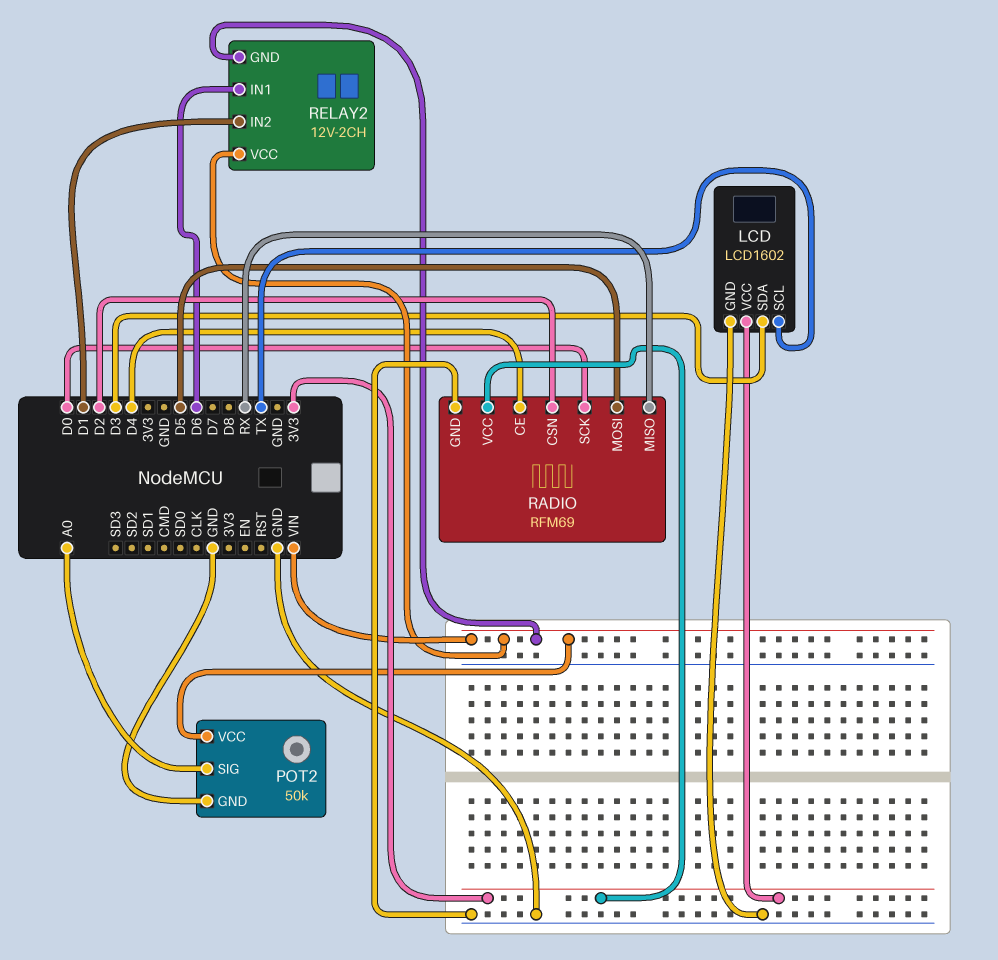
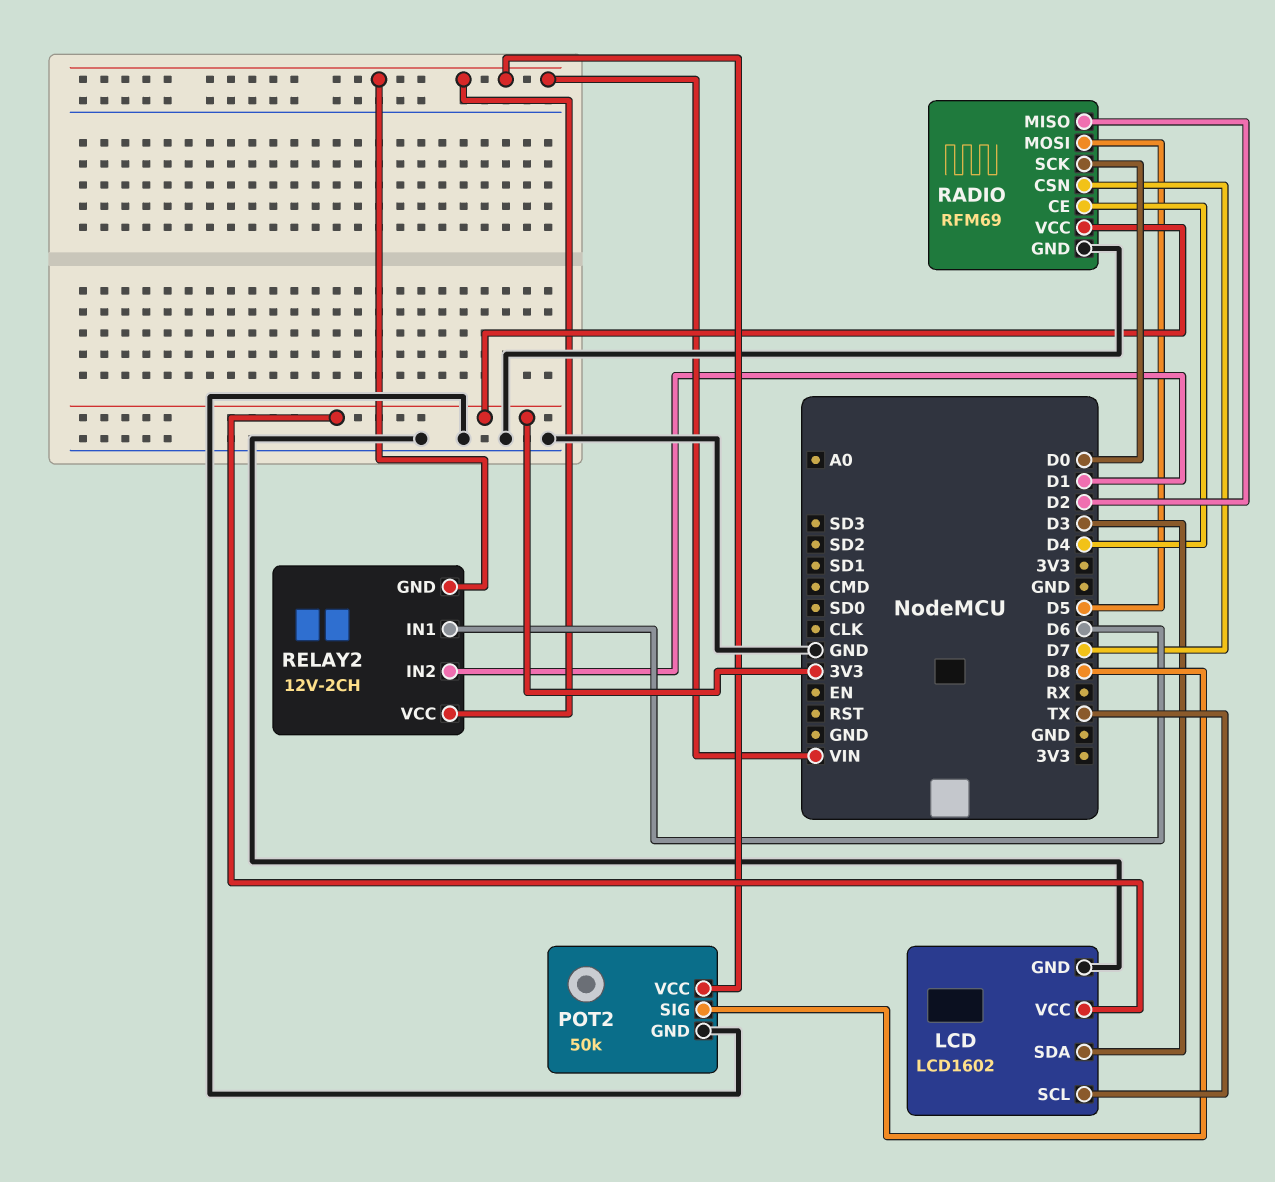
POT2 pin SIG: A0 -> D8
RADIO pin CSN: D2 -> D7
RADIO pin MISO: RX -> D2

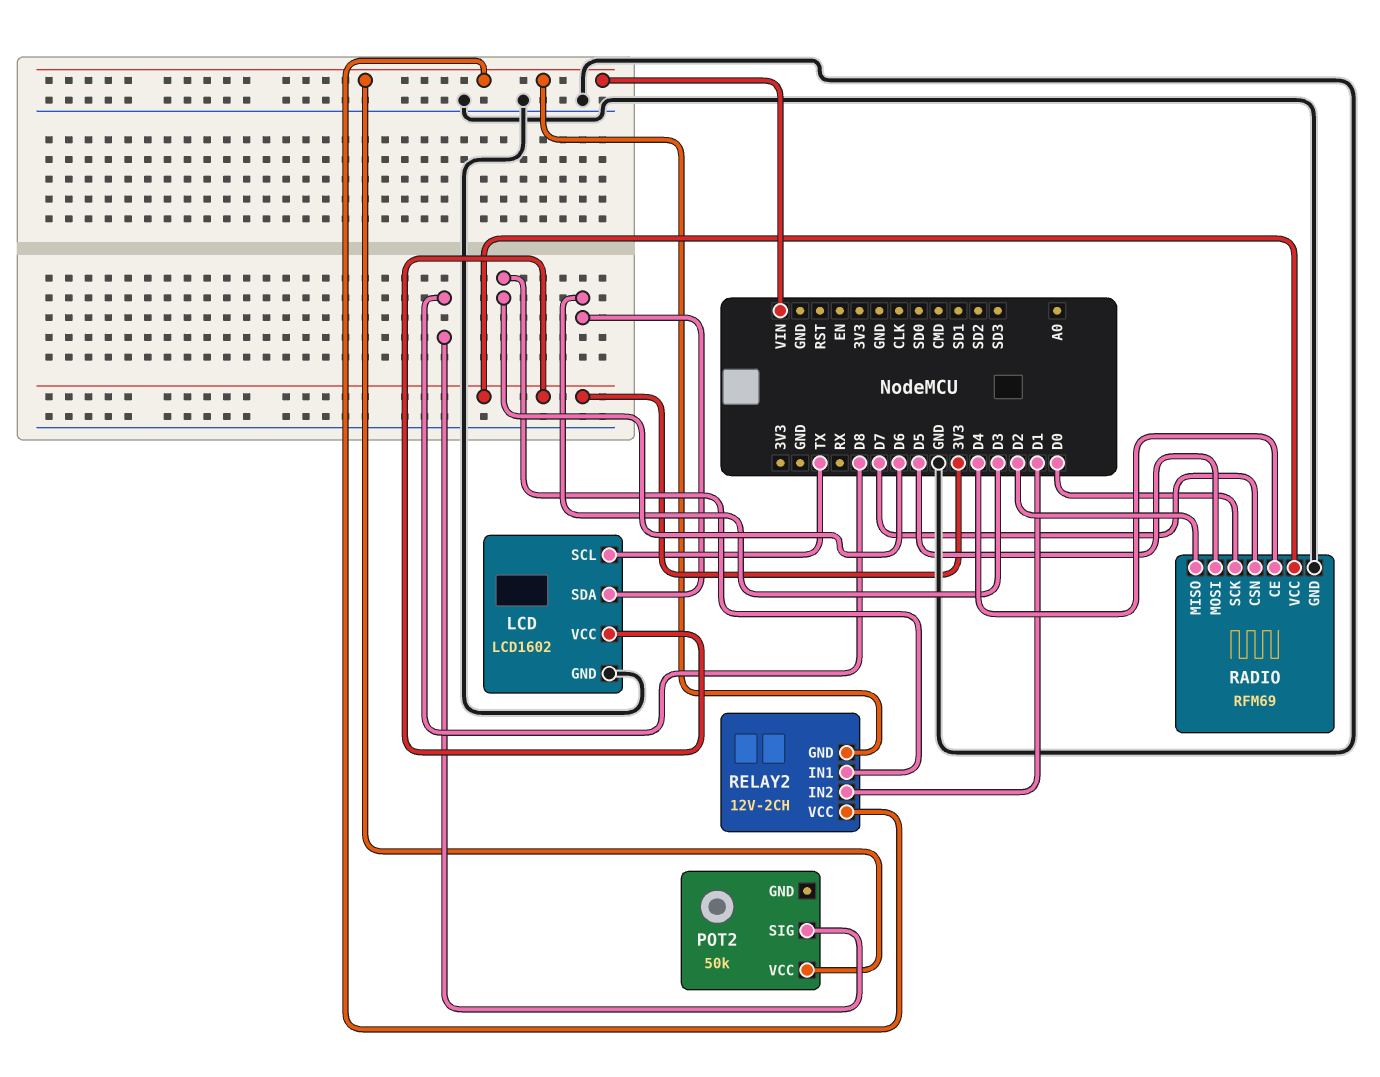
POT2 pin GND: GND -> none

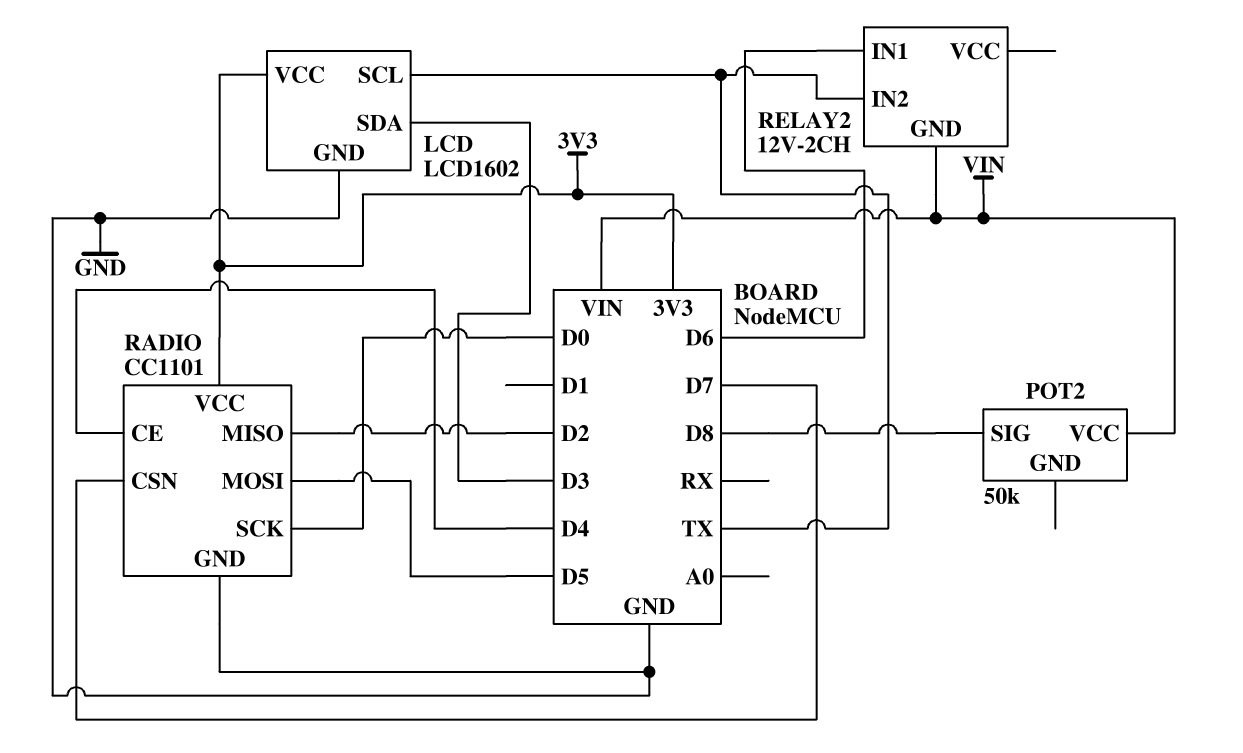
RADIO: RFM69 -> CC1101
RELAY2 pin IN2: D1 -> TX
RELAY2 pin VCC: VIN -> none

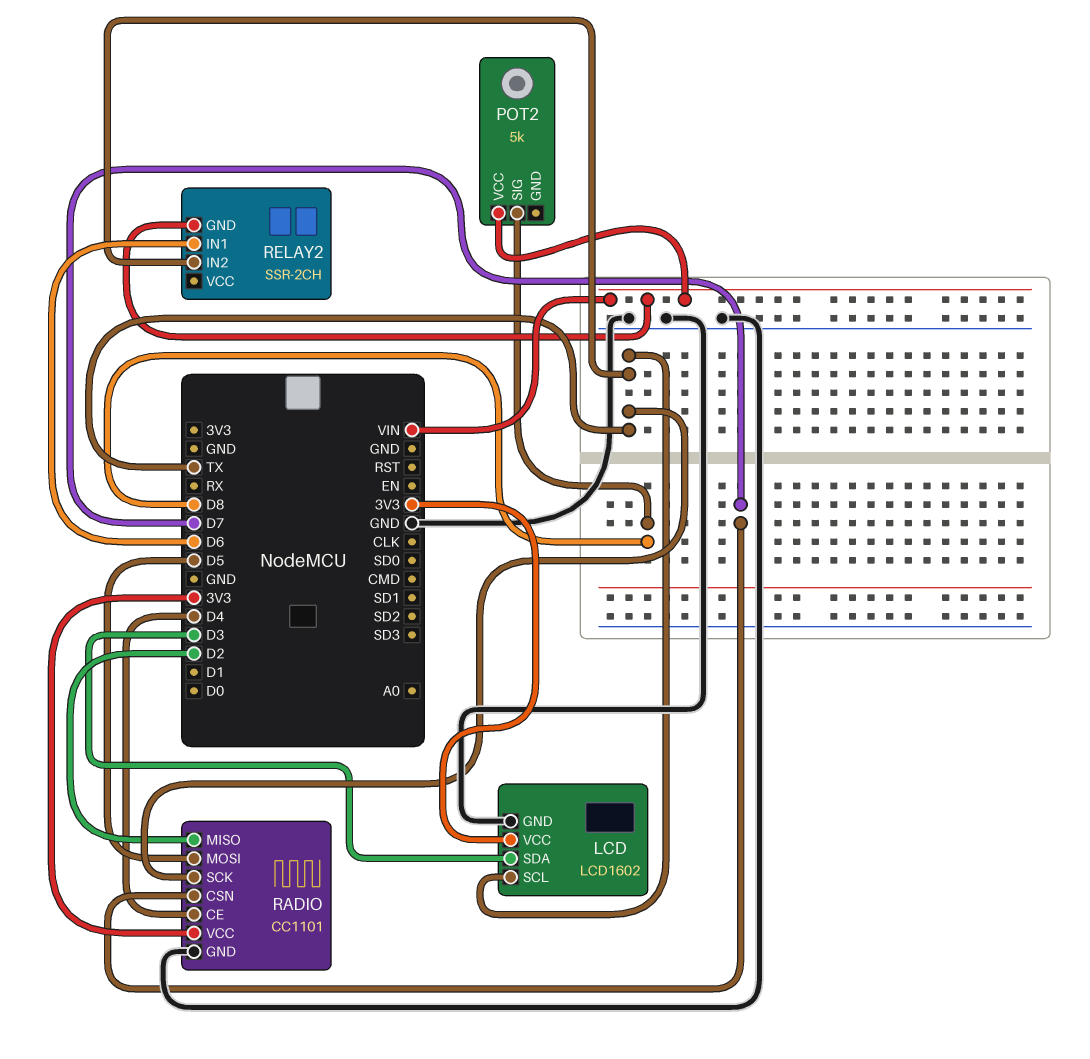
POT2: 50k -> 5k
RADIO pin SCK: D0 -> TX
RELAY2: 12V-2CH -> SSR-2CH

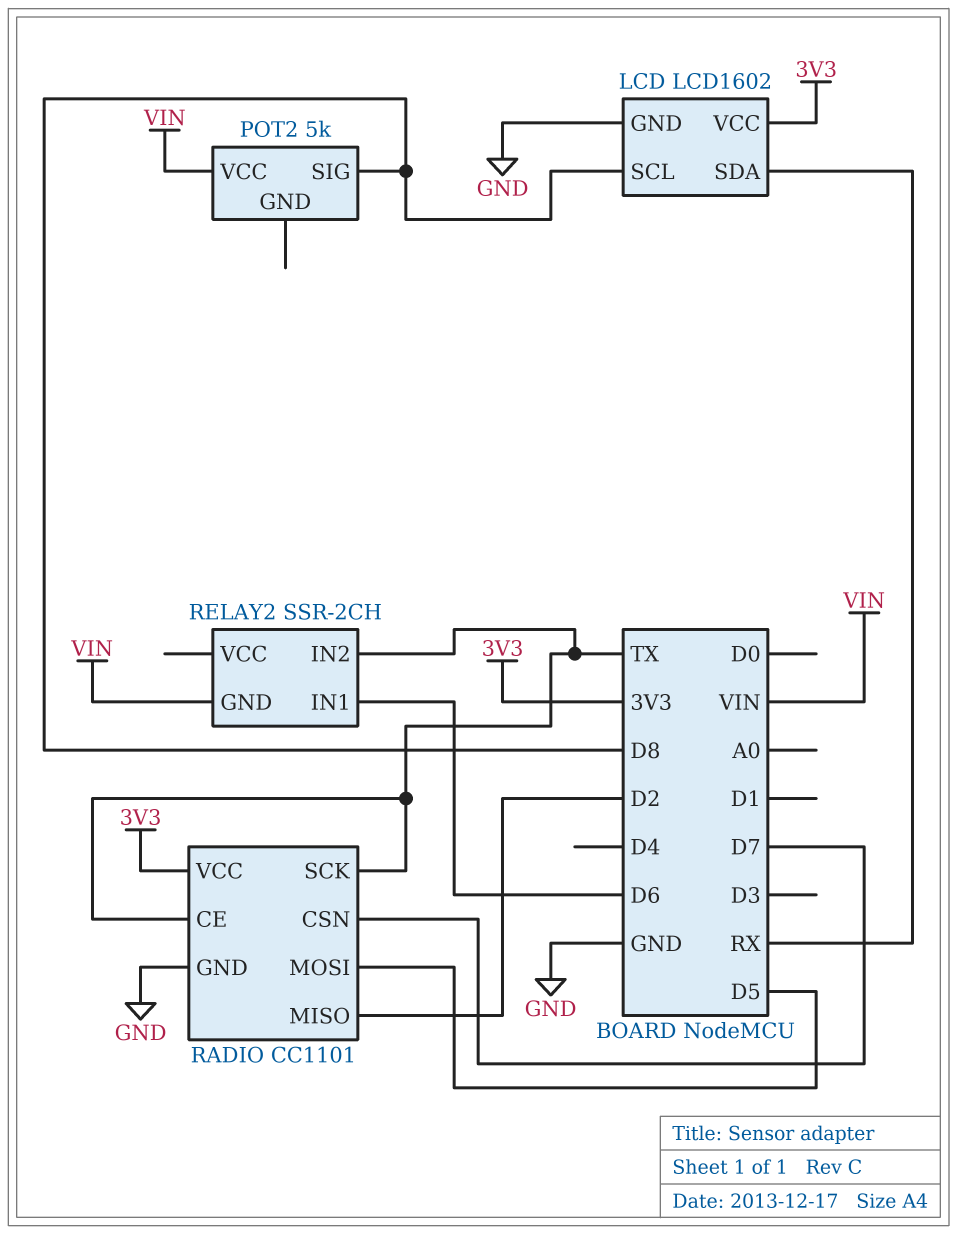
LCD pin SCL: TX -> D8
LCD pin SDA: D3 -> RX
RADIO pin CE: D4 -> TX

